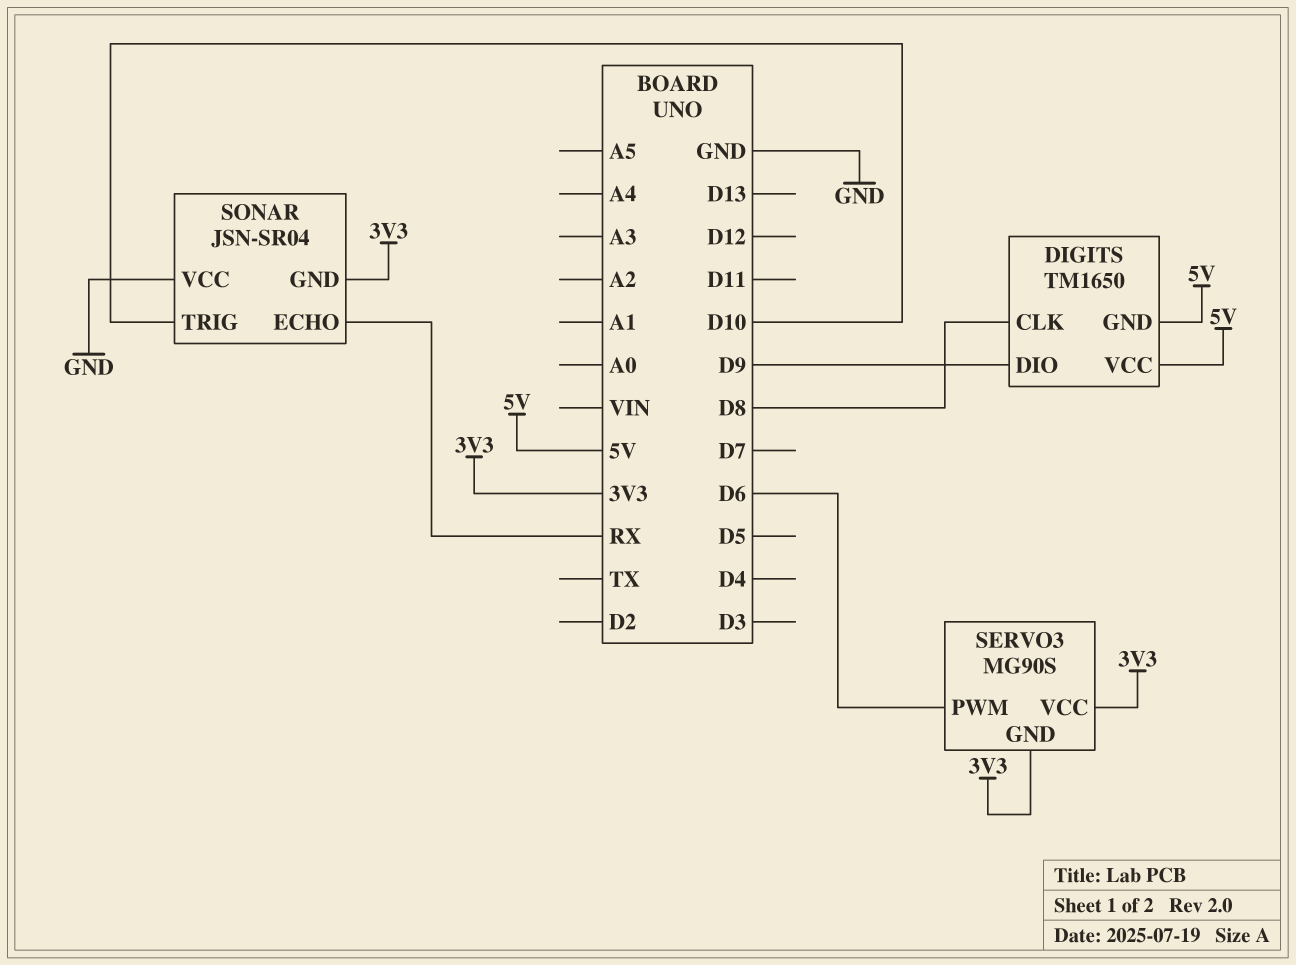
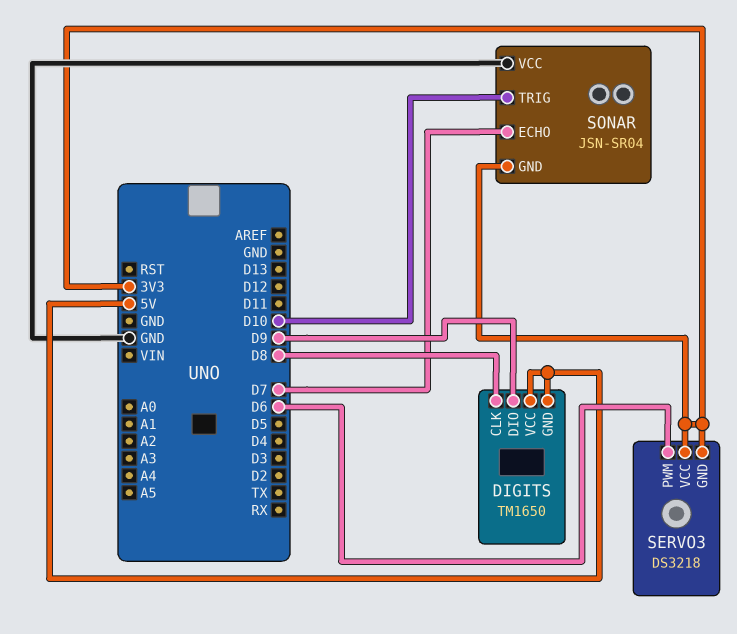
SERVO3: MG90S -> DS3218
SONAR pin ECHO: RX -> D7

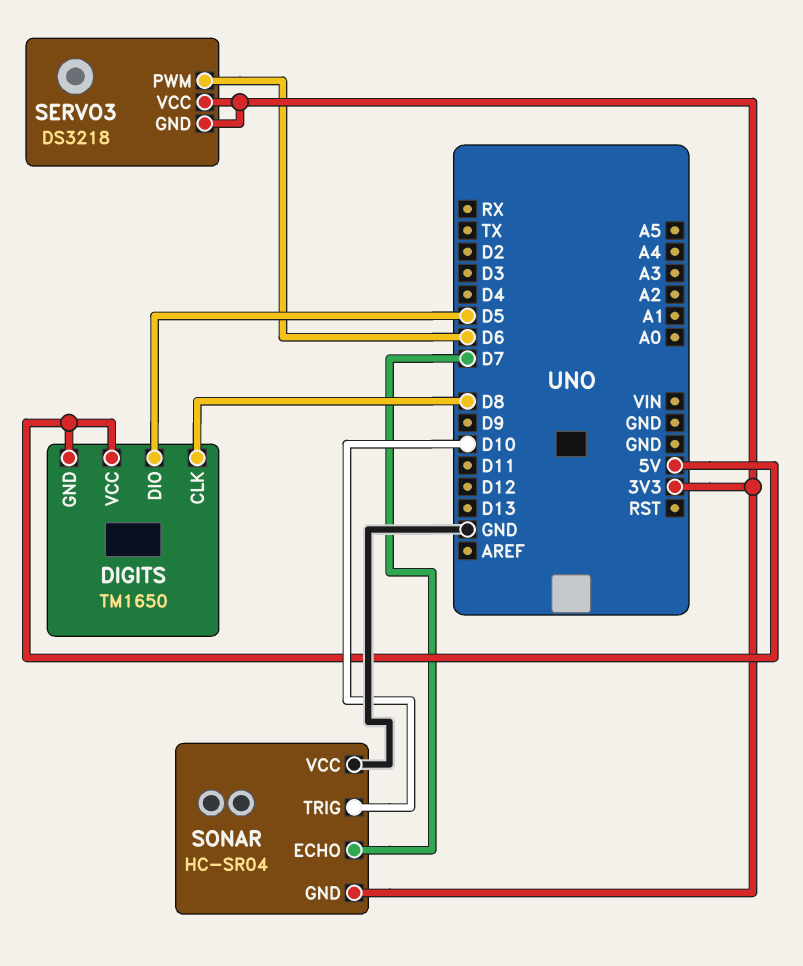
DIGITS pin DIO: D9 -> D5
SONAR: JSN-SR04 -> HC-SR04

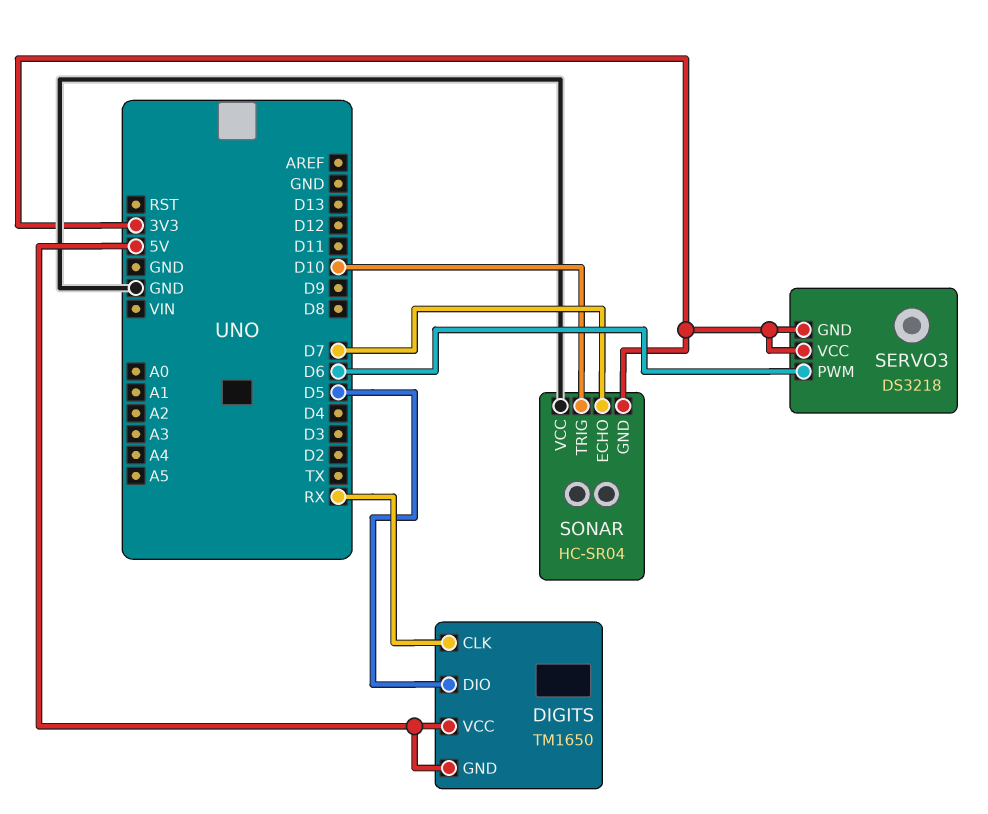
DIGITS pin CLK: D8 -> RX

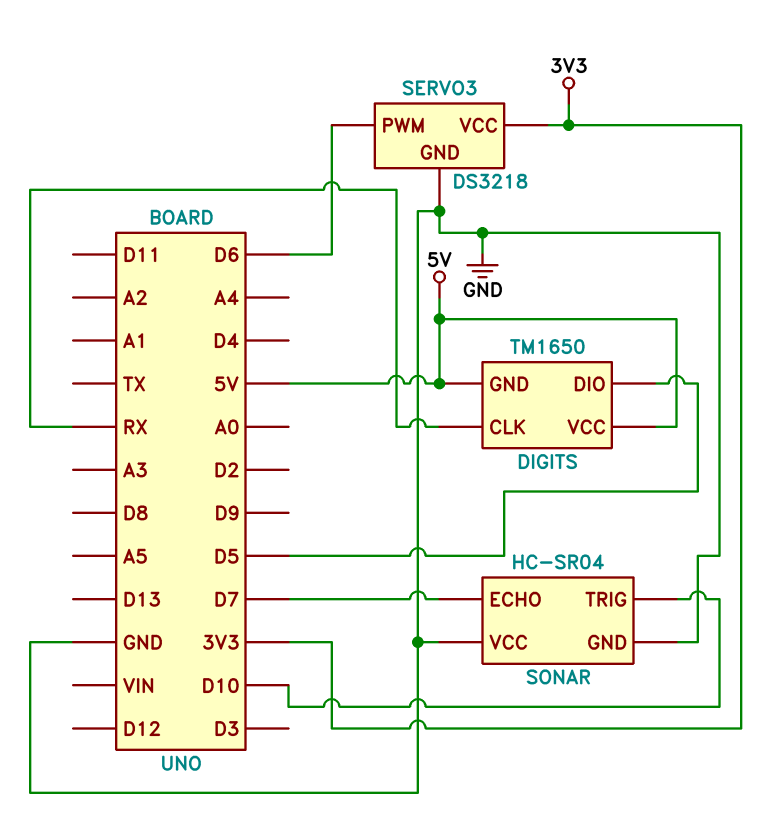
SERVO3 pin GND: 3V3 -> GND
SONAR pin GND: 3V3 -> GND

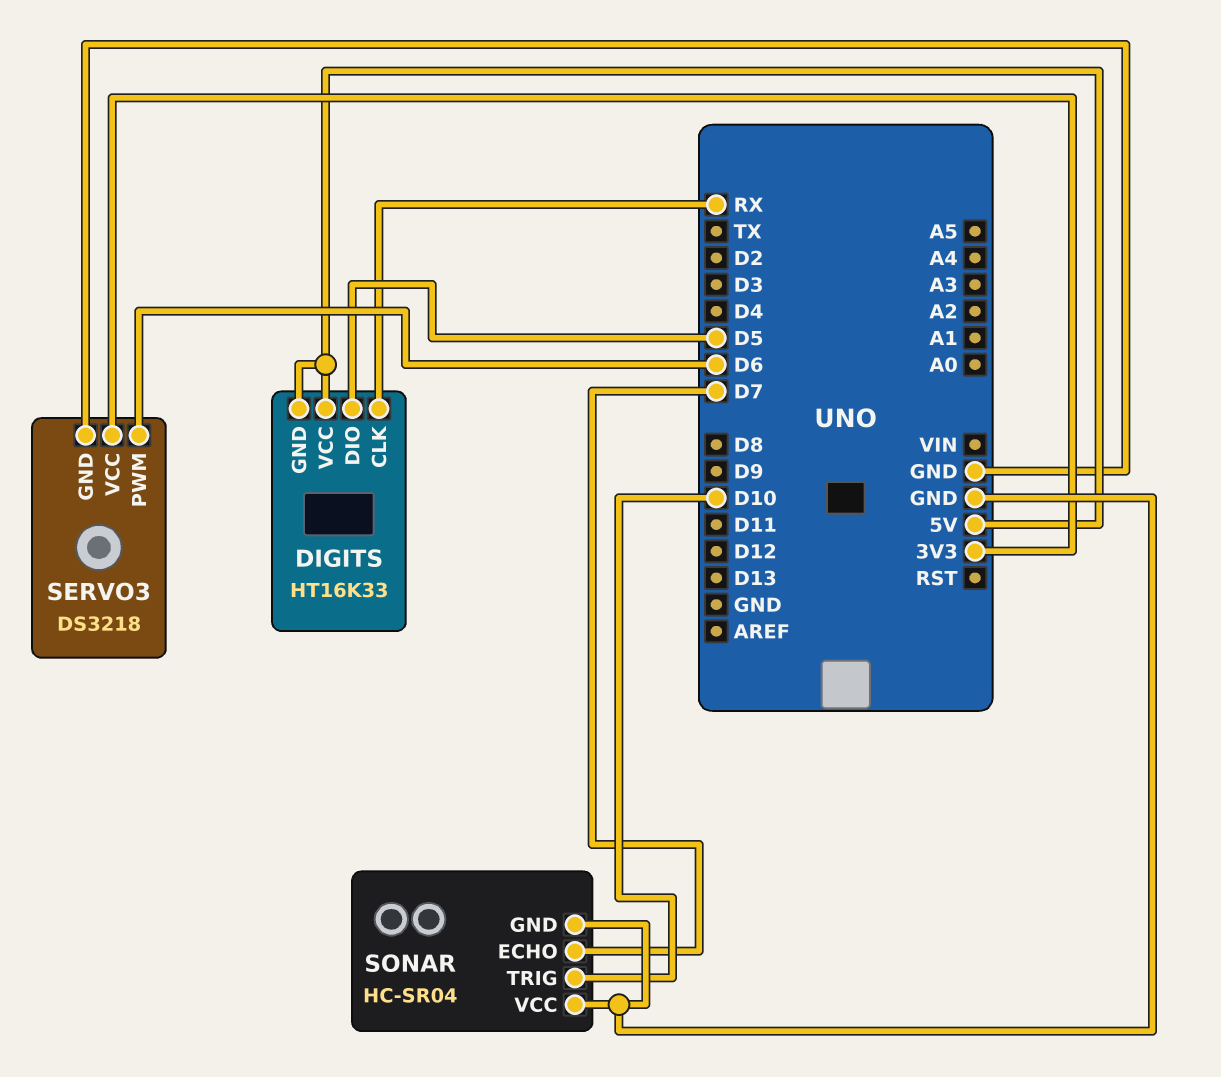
DIGITS: TM1650 -> HT16K33

